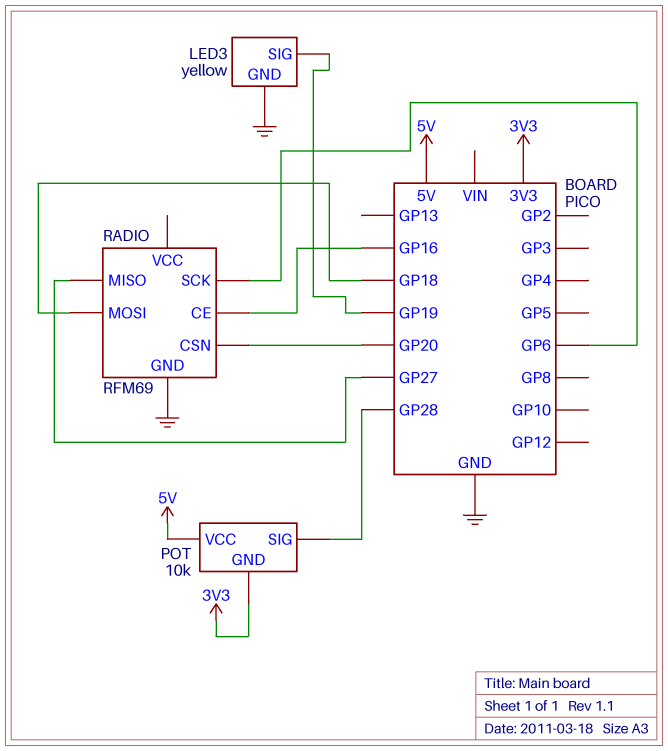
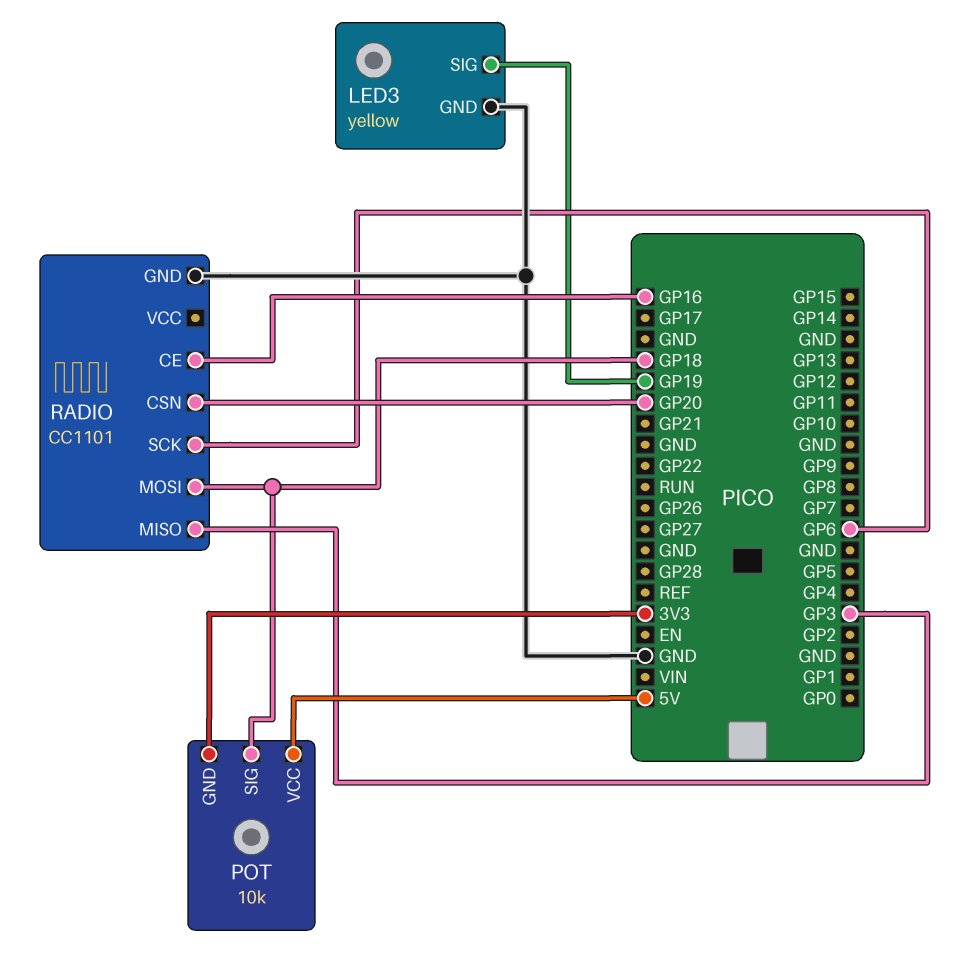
POT pin SIG: GP28 -> GP18
RADIO: RFM69 -> CC1101
RADIO pin MISO: GP27 -> GP3

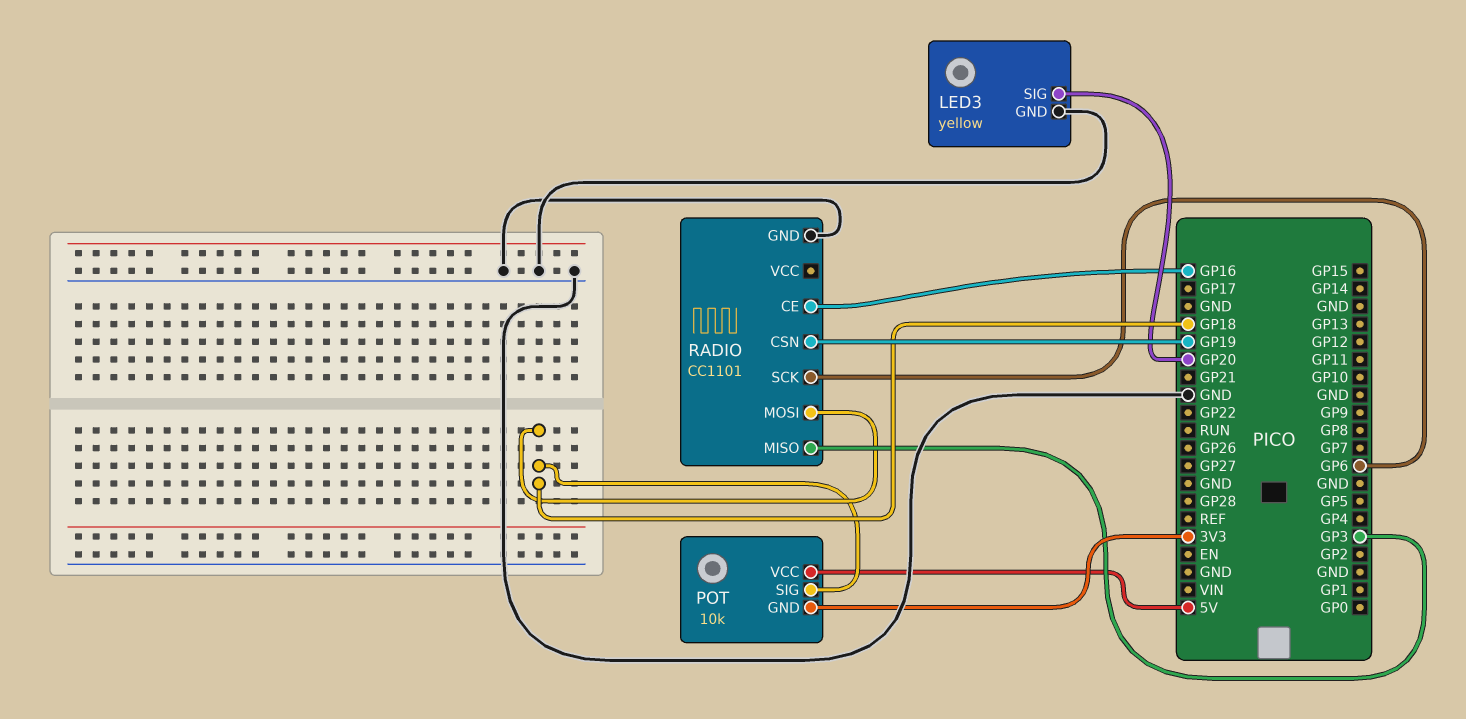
LED3 pin SIG: GP19 -> GP20
RADIO pin CSN: GP20 -> GP19

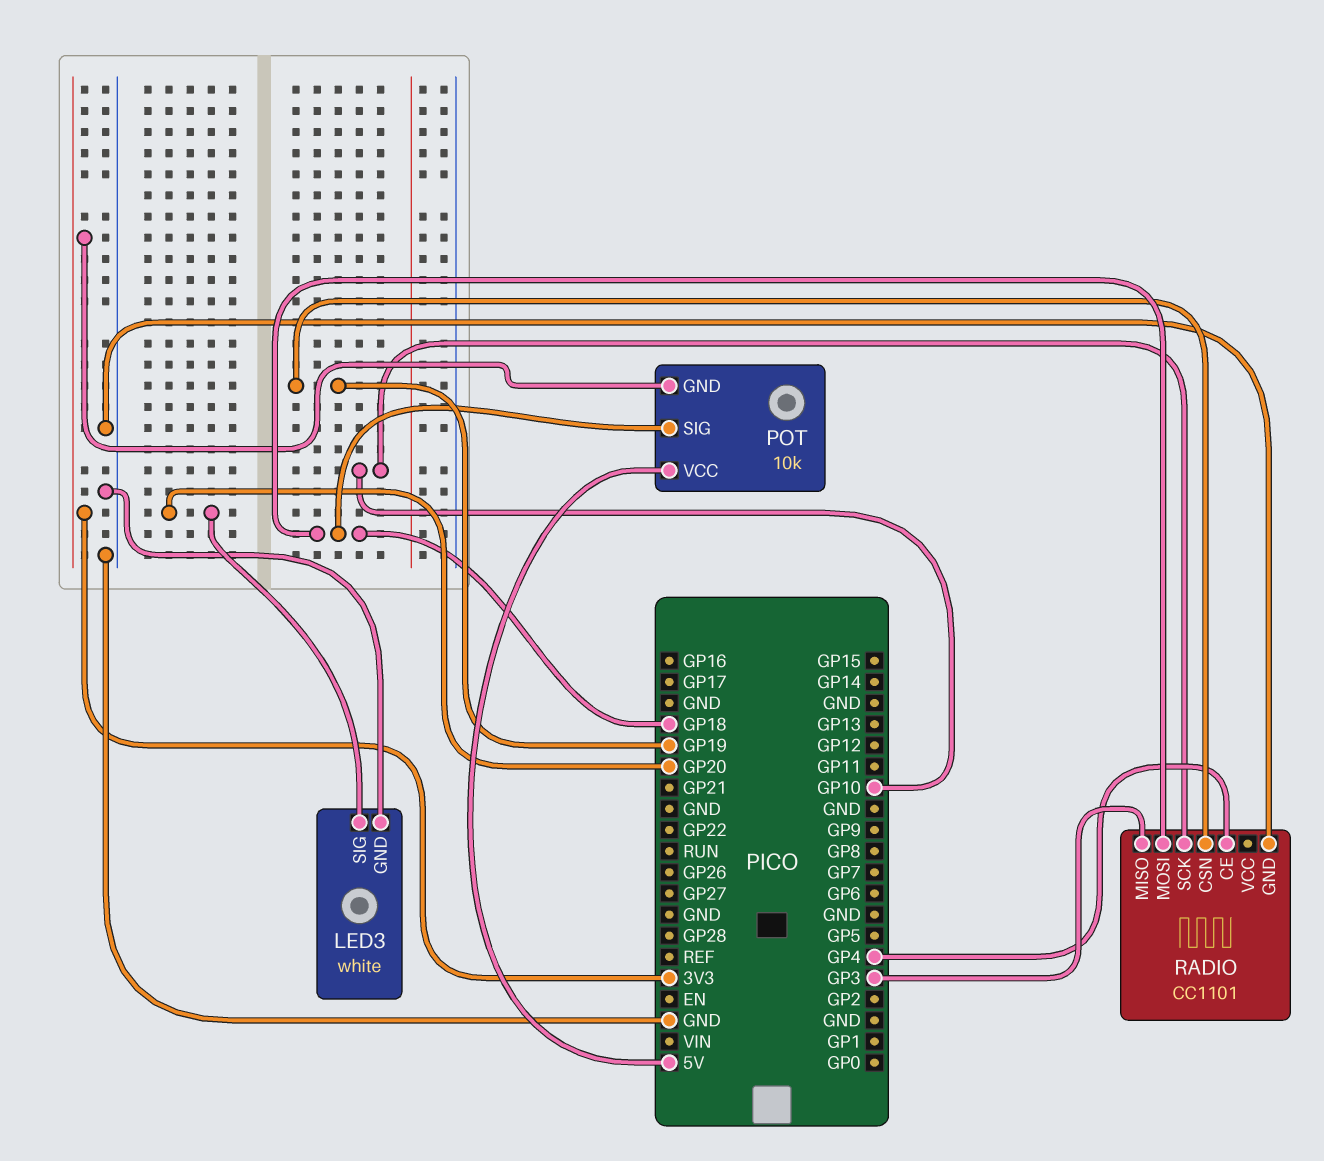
LED3: yellow -> white
RADIO pin CE: GP16 -> GP4
RADIO pin SCK: GP6 -> GP10

